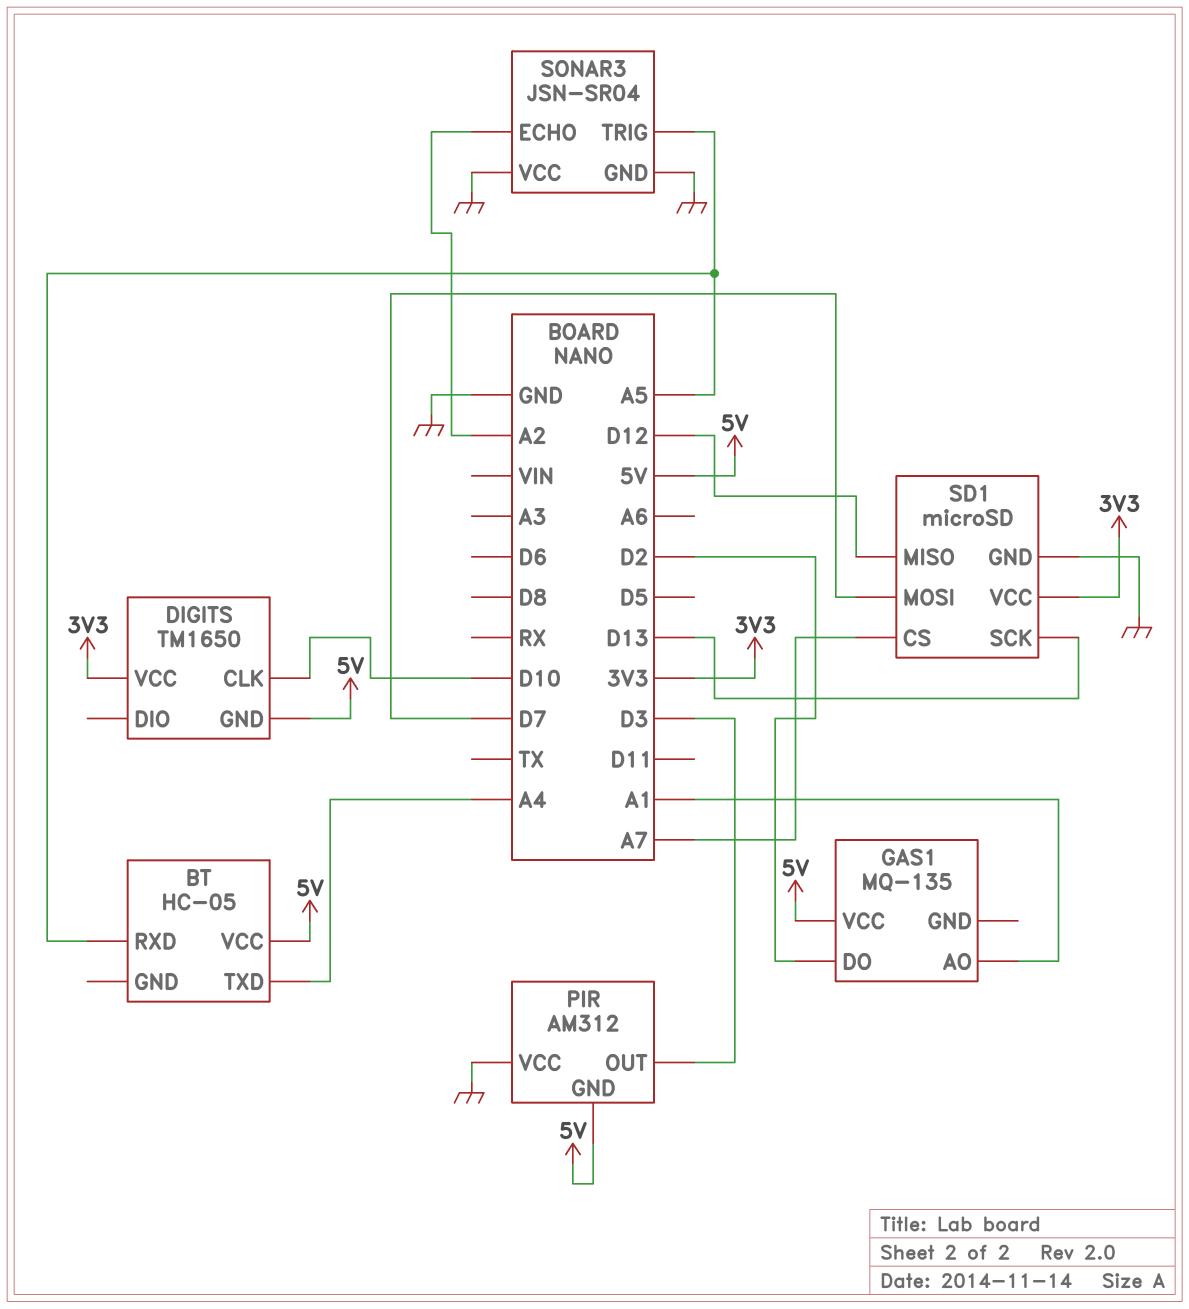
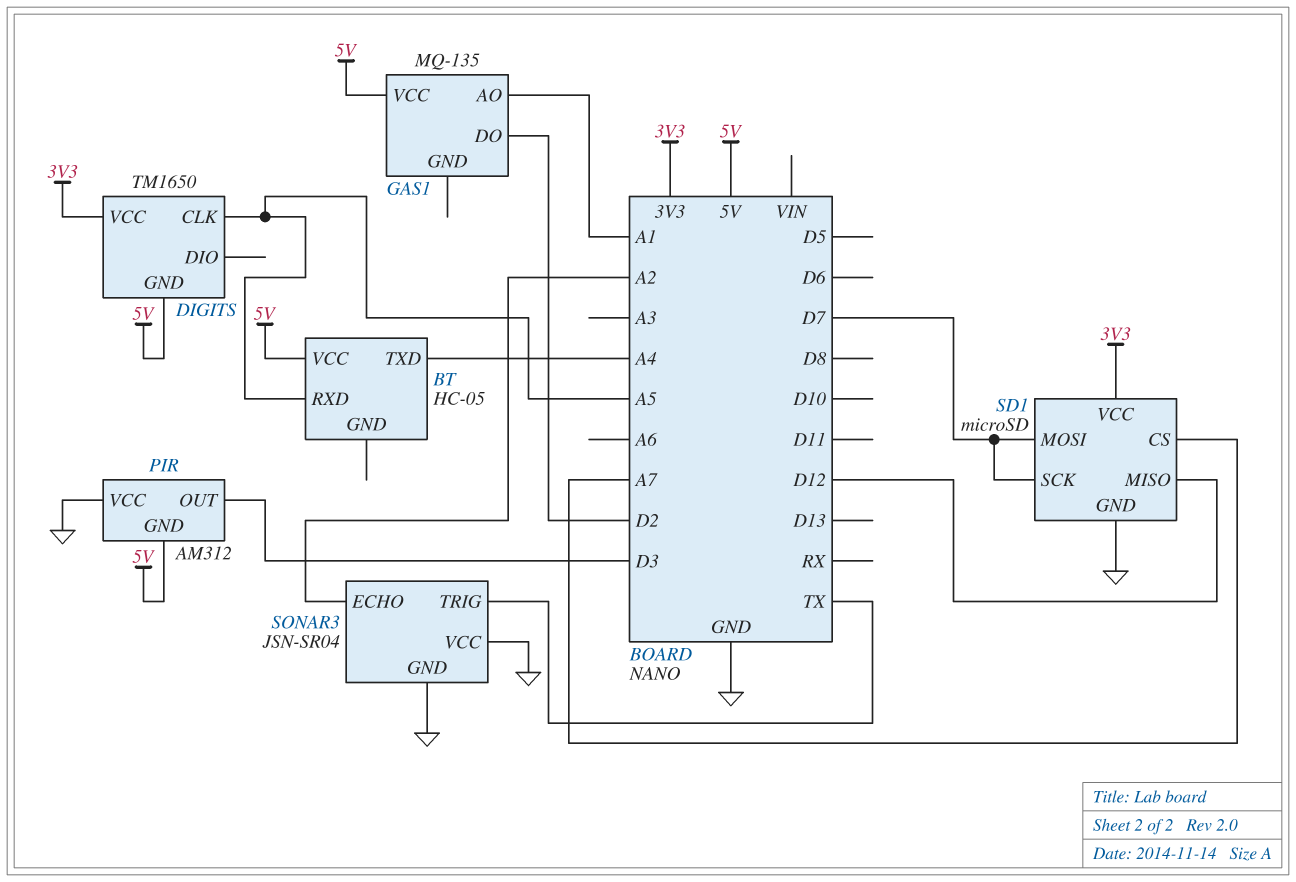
DIGITS pin CLK: D10 -> A5
SD1 pin SCK: D13 -> D7
SONAR3 pin TRIG: A5 -> TX

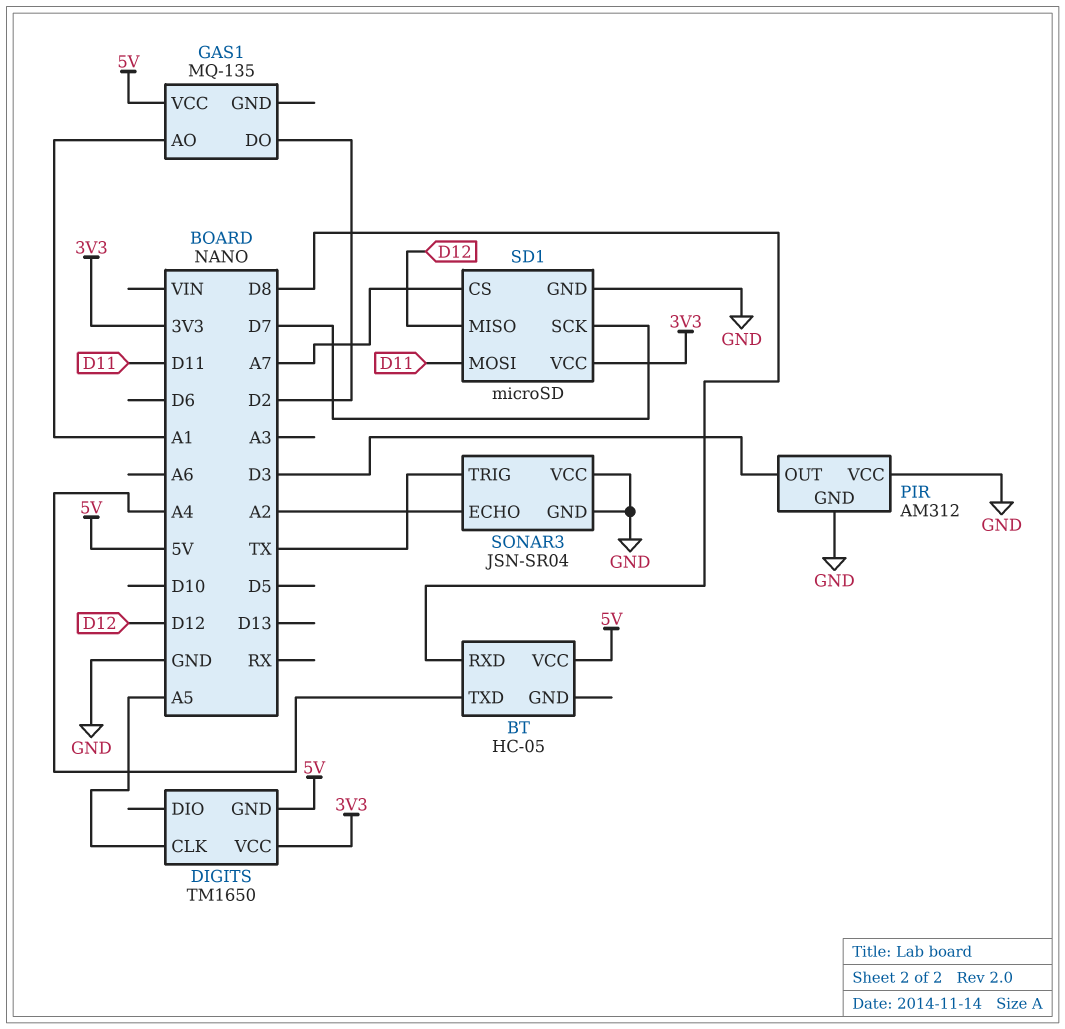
BT pin RXD: A5 -> D8
PIR pin GND: 5V -> GND
SD1 pin MOSI: D7 -> D11

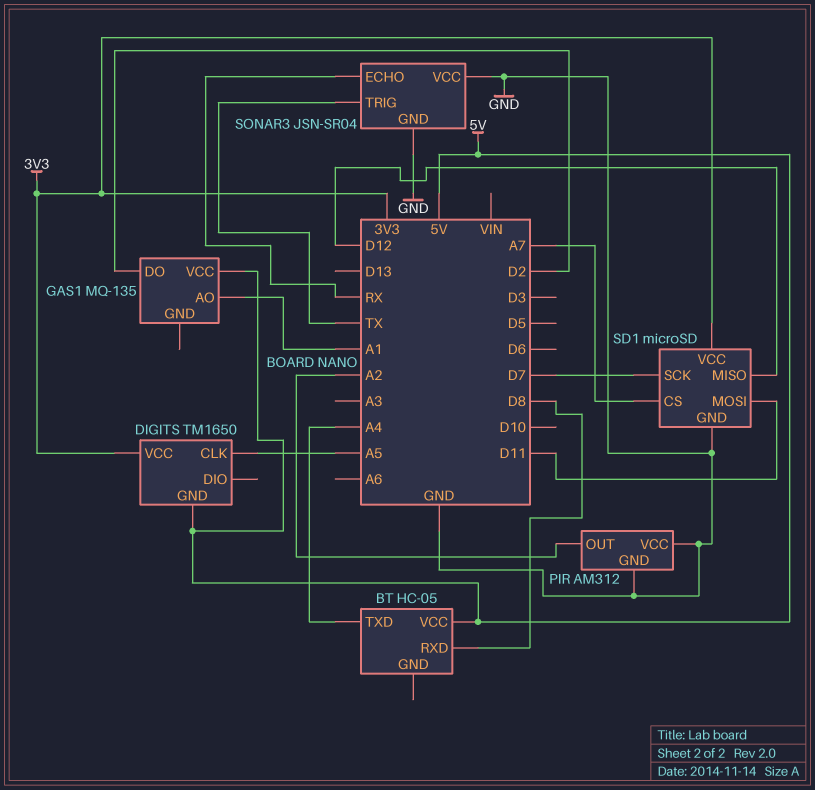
PIR pin OUT: D3 -> A2
SONAR3 pin ECHO: A2 -> RX

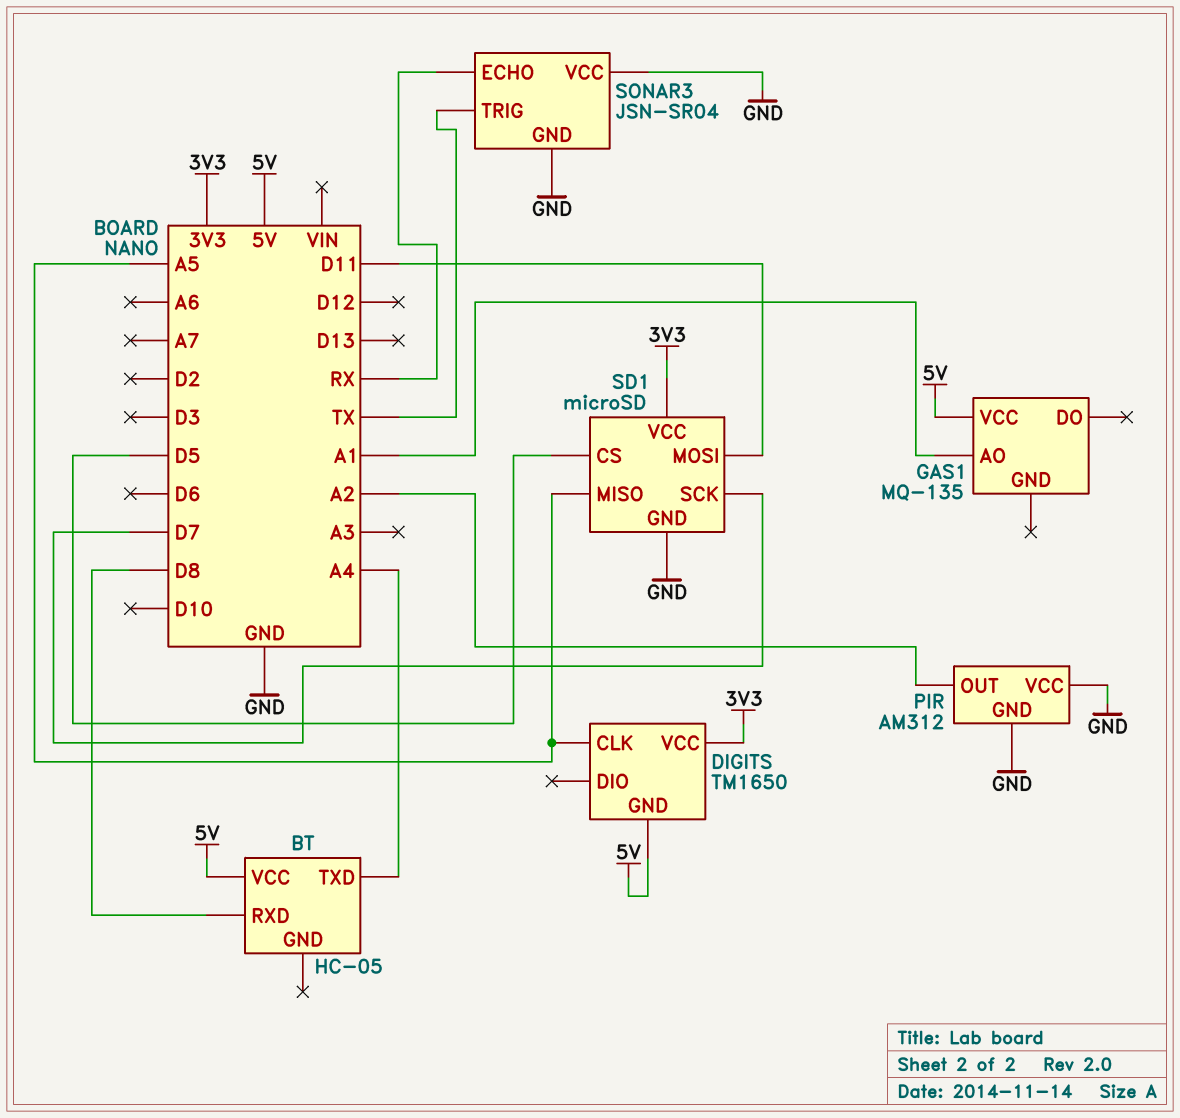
GAS1 pin DO: D2 -> none
SD1 pin CS: A7 -> D5
SD1 pin MISO: D12 -> A5

